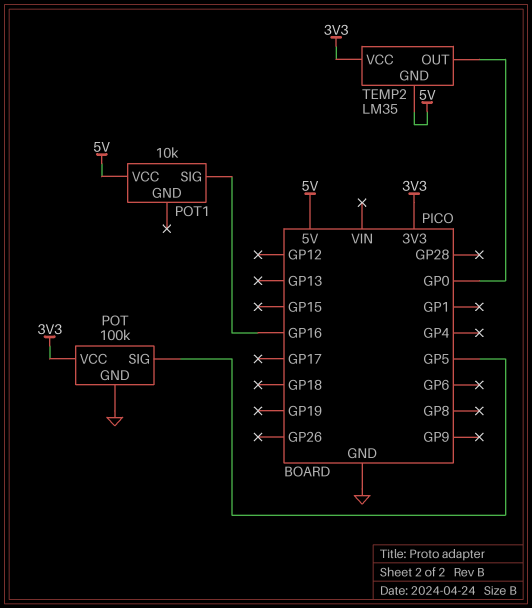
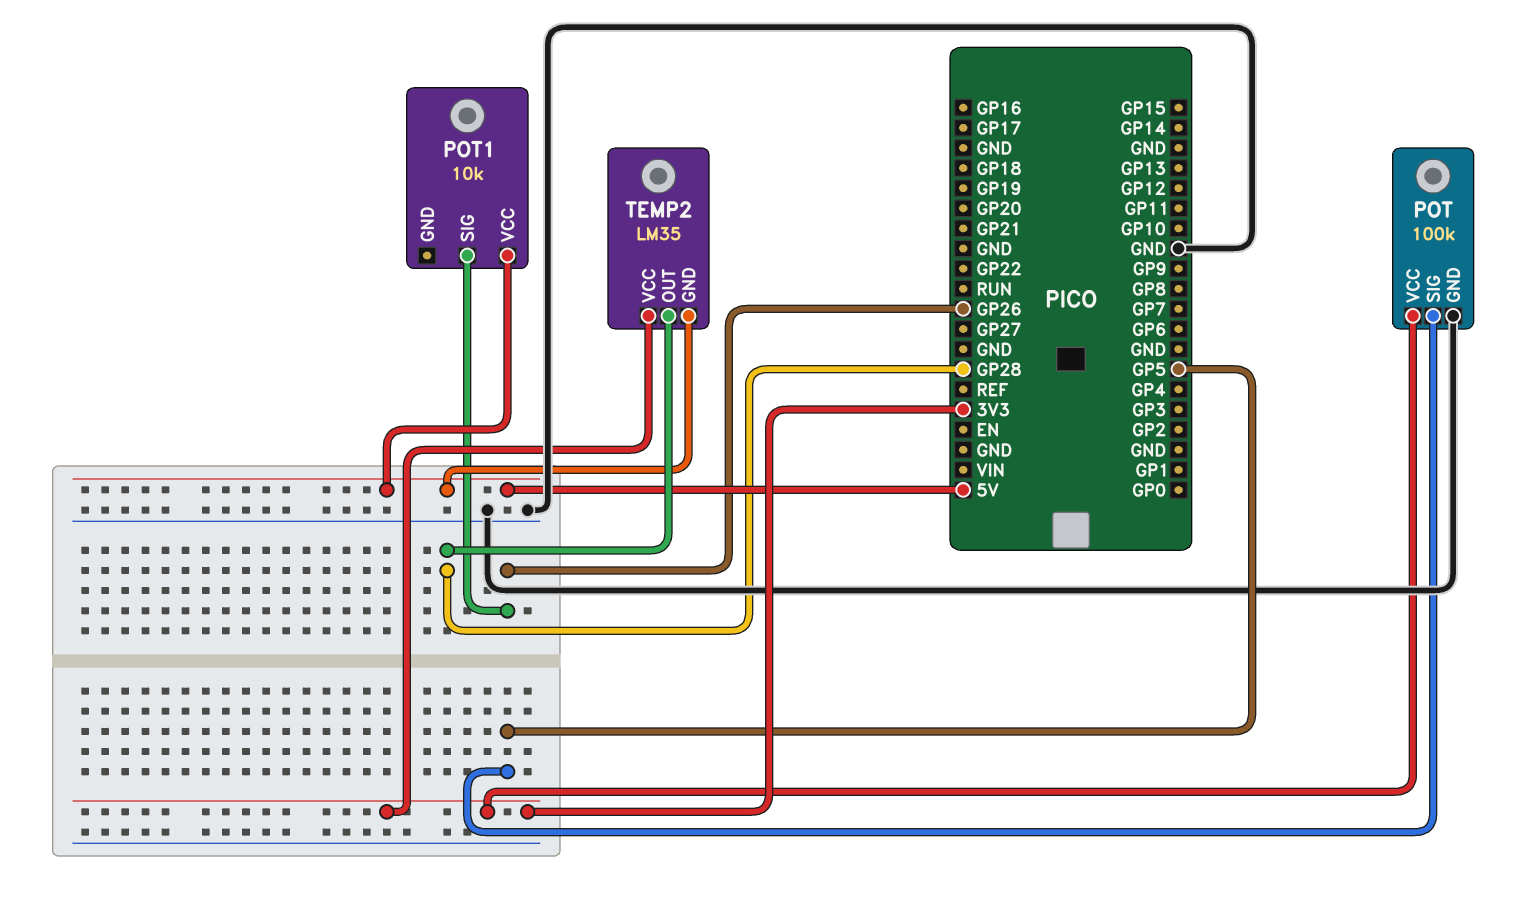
POT1 pin SIG: GP16 -> GP26
TEMP2 pin OUT: GP0 -> GP28

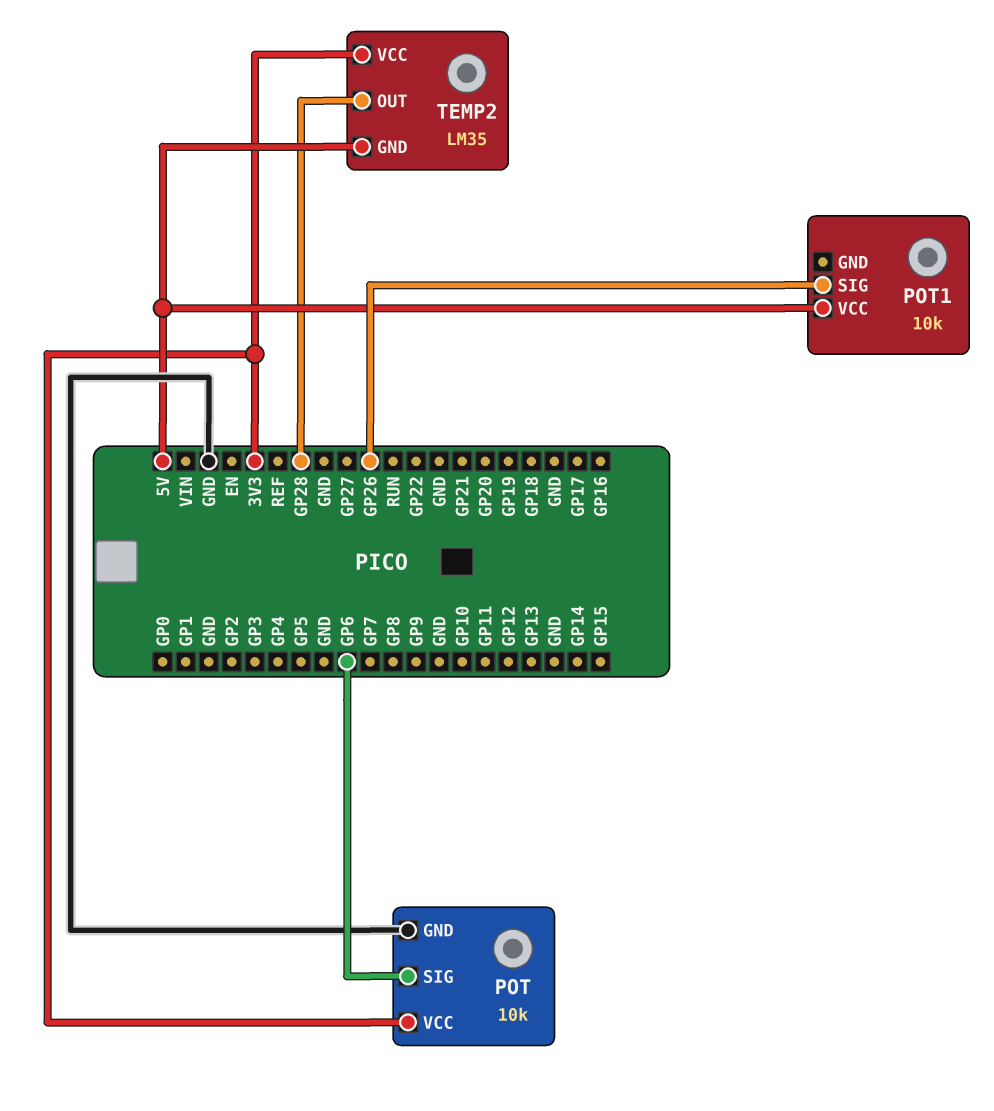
POT: 100k -> 10k
POT pin SIG: GP5 -> GP6

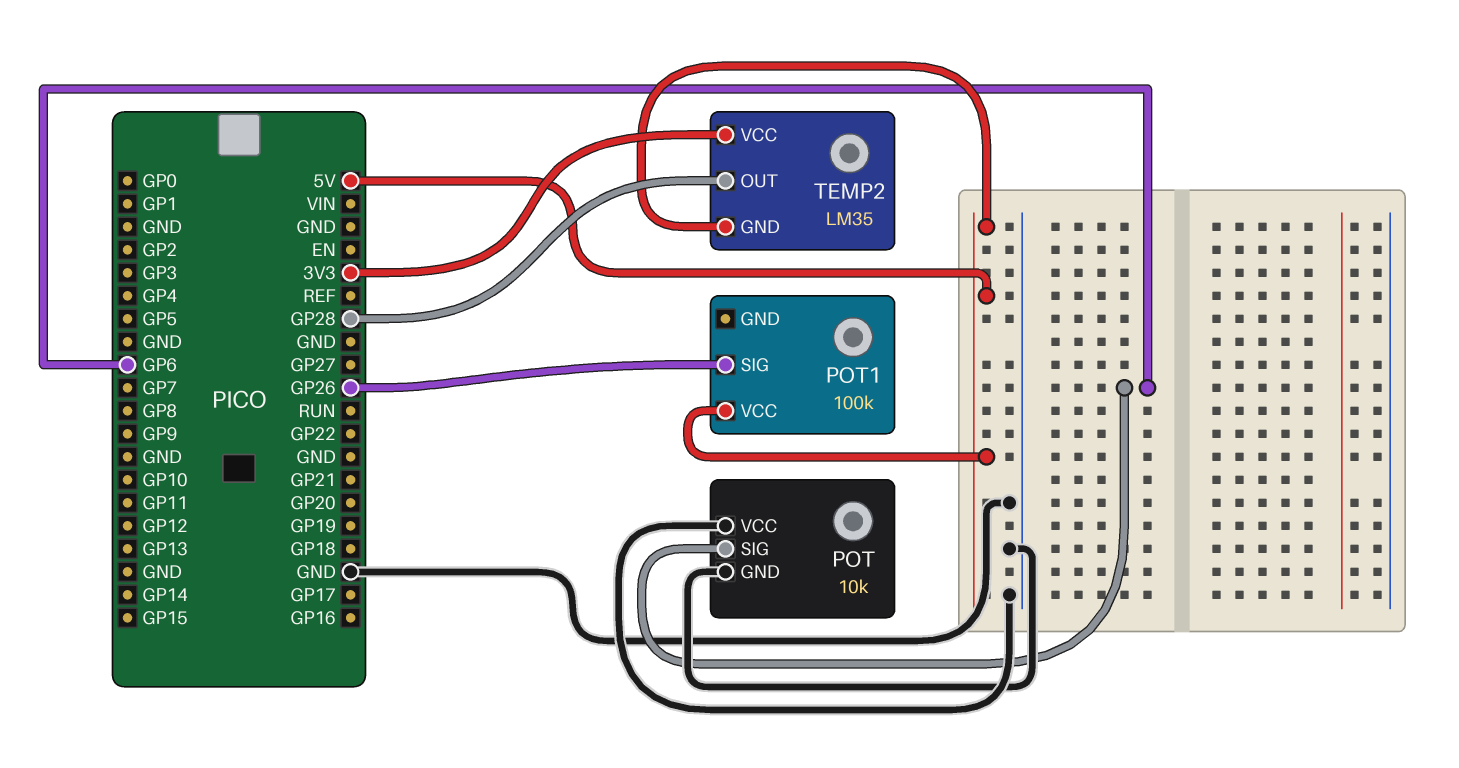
POT pin VCC: 3V3 -> GND
POT1: 10k -> 100k

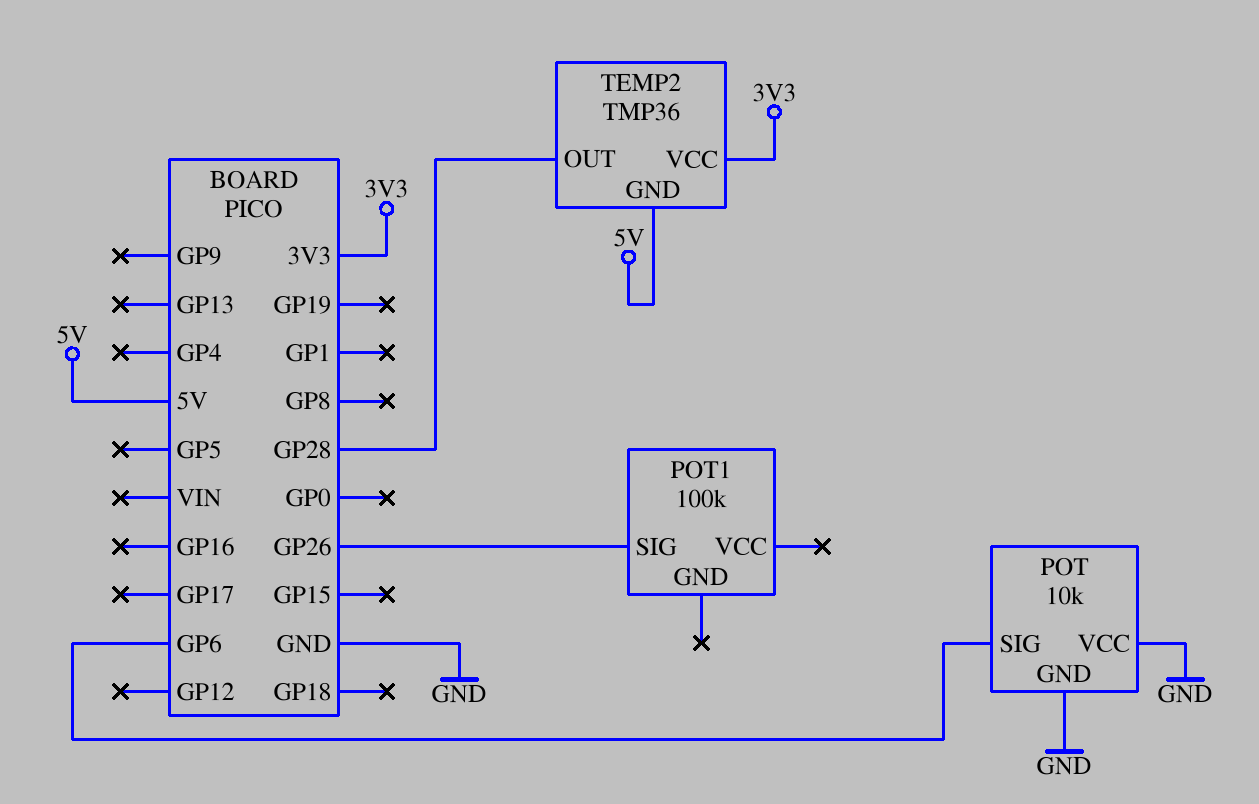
POT1 pin VCC: 5V -> none
TEMP2: LM35 -> TMP36

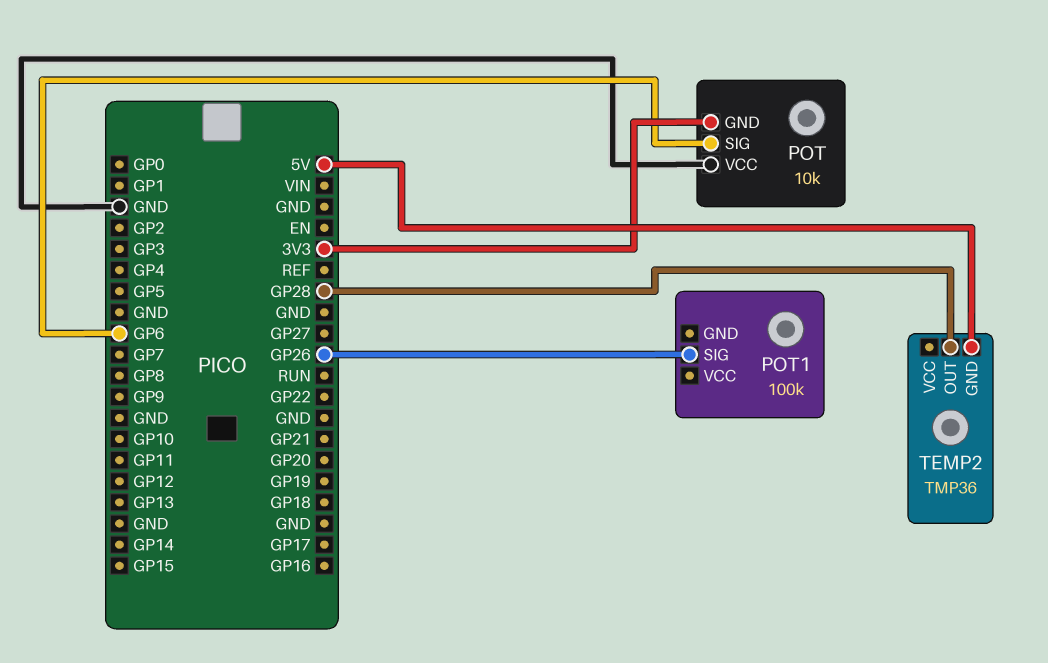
POT pin GND: GND -> 3V3
TEMP2 pin VCC: 3V3 -> none

